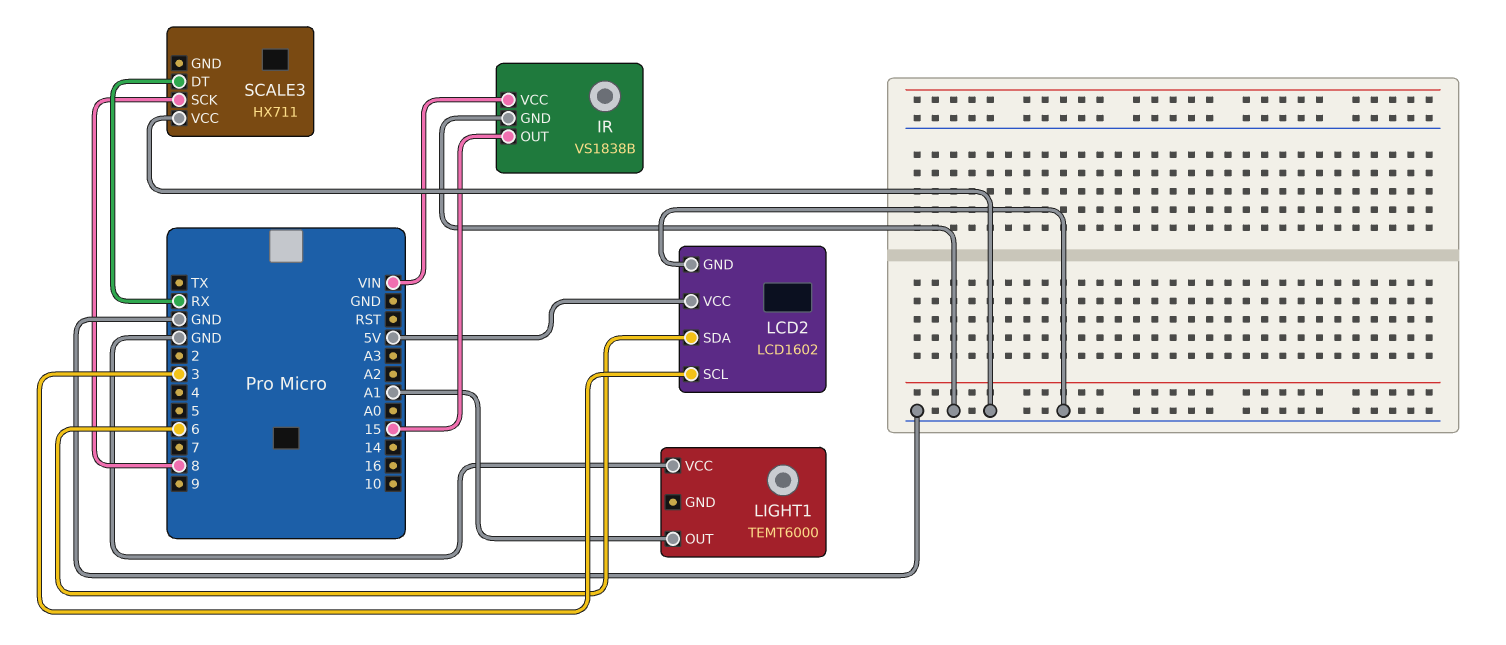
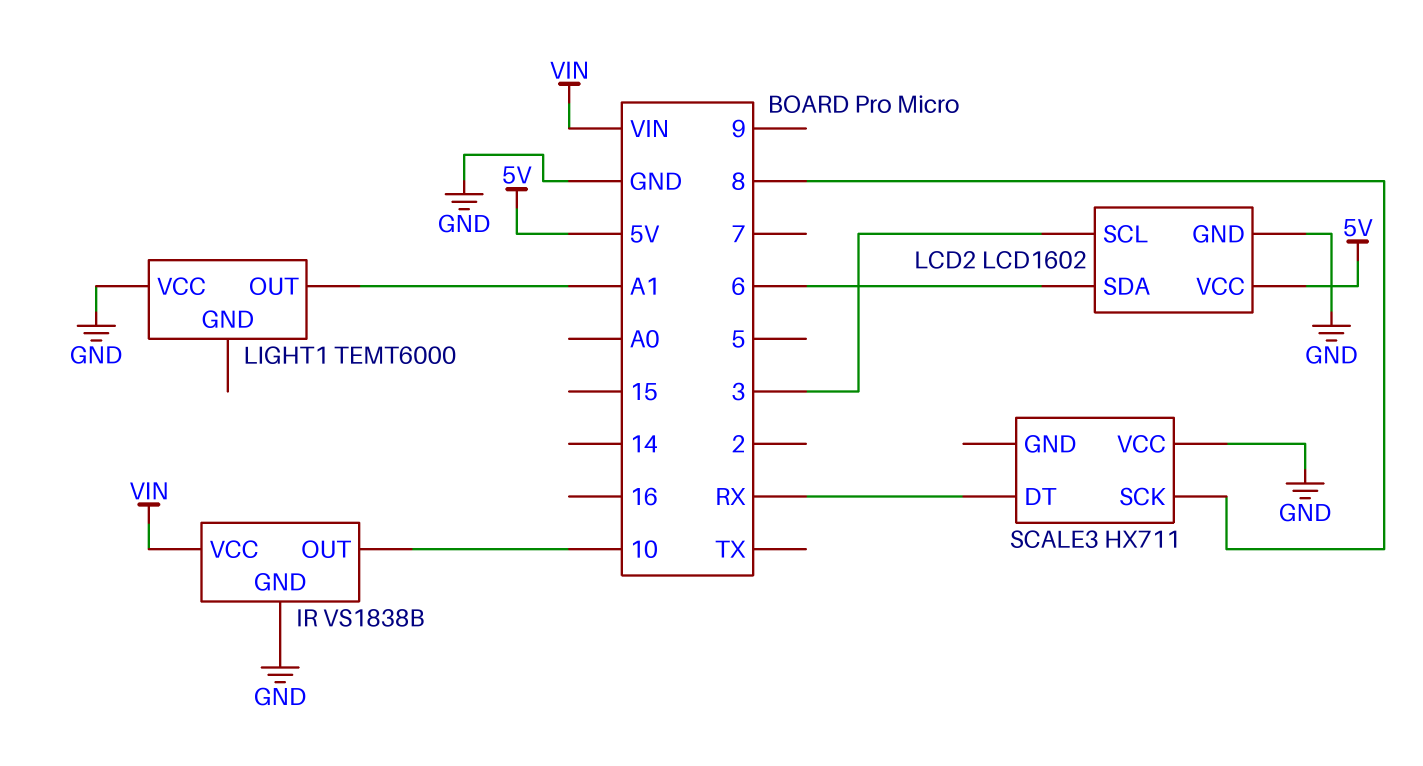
IR pin OUT: 15 -> 10

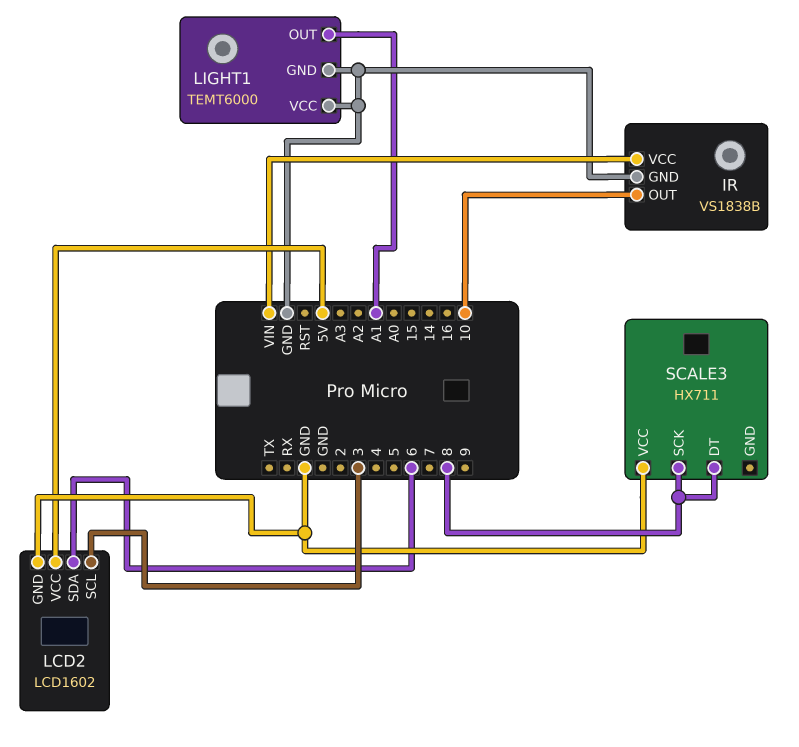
LIGHT1 pin GND: none -> GND
SCALE3 pin DT: RX -> 8

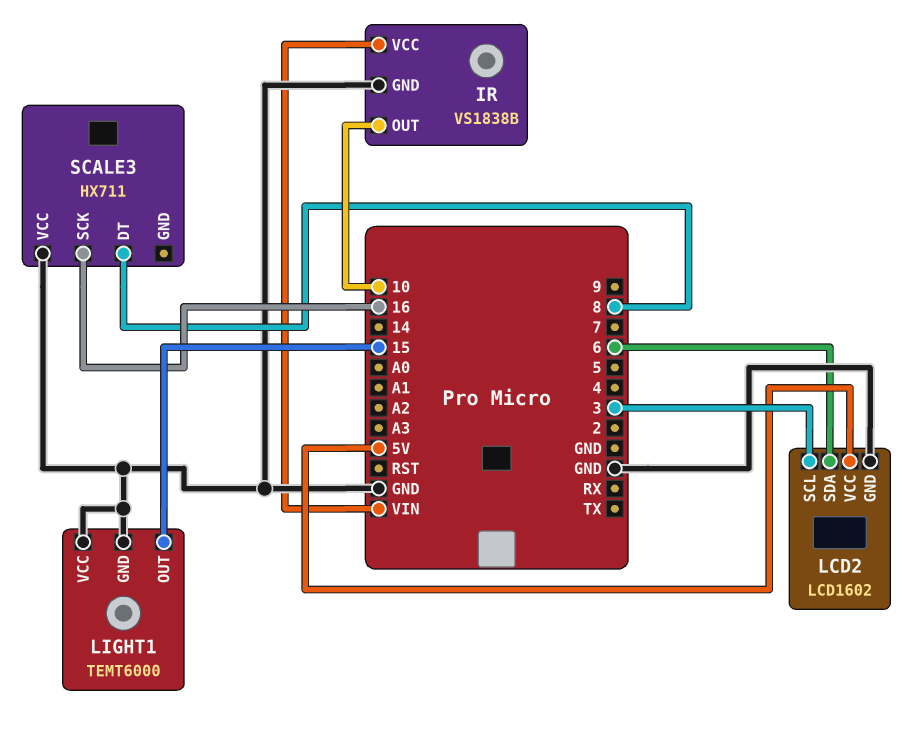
LIGHT1 pin OUT: A1 -> 15
SCALE3 pin SCK: 8 -> 16

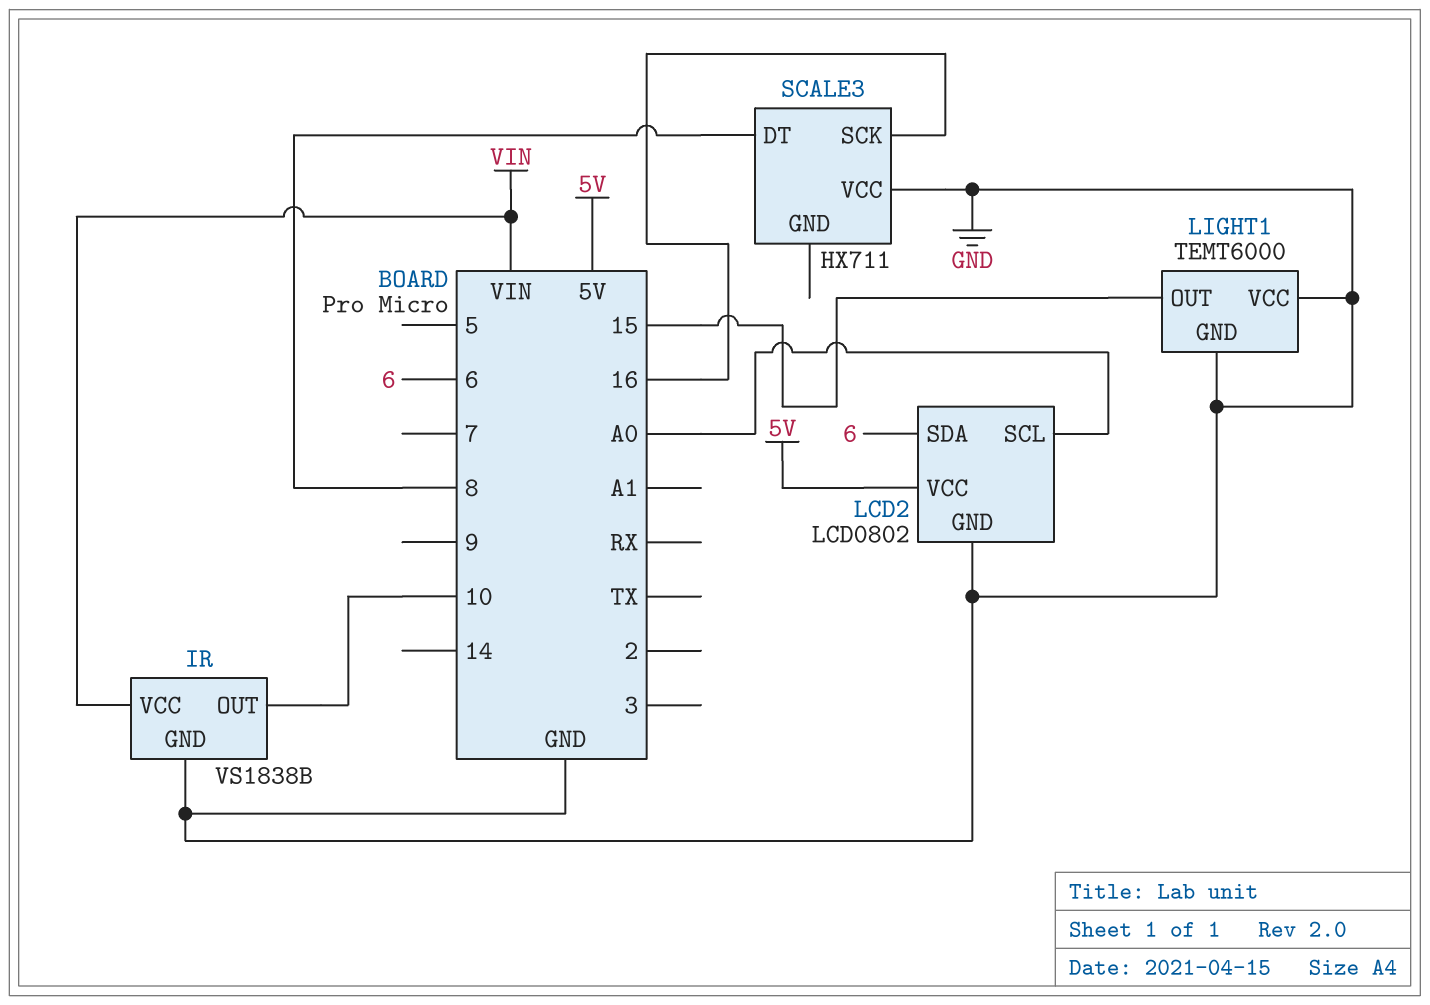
LCD2: LCD1602 -> LCD0802
LCD2 pin SCL: 3 -> A0

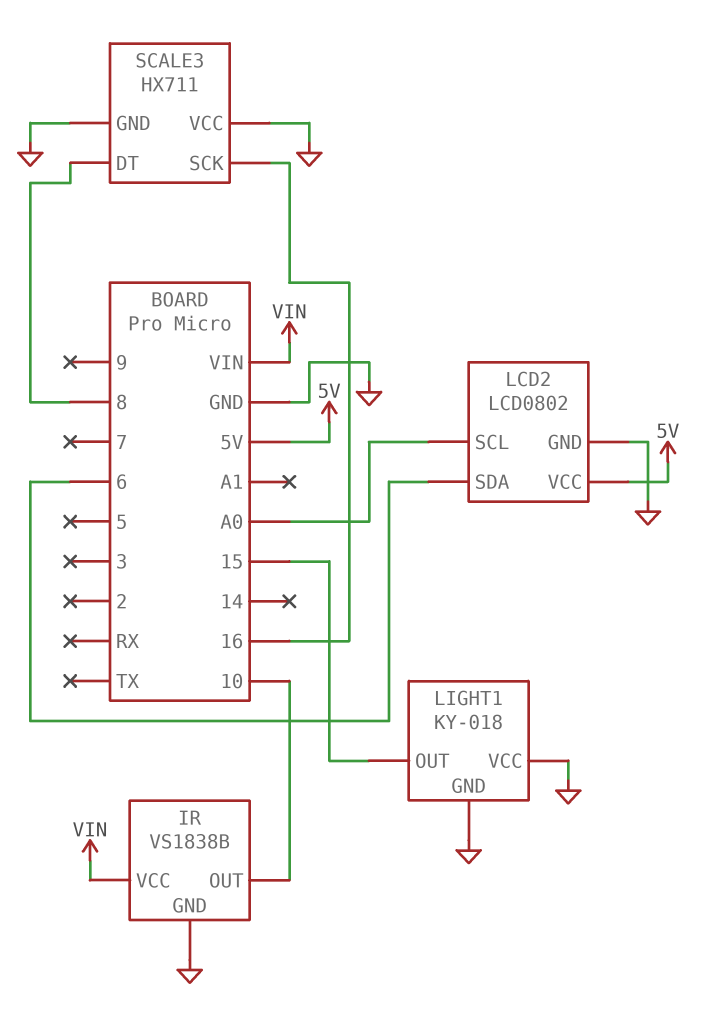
LIGHT1: TEMT6000 -> KY-018
SCALE3 pin GND: none -> GND

